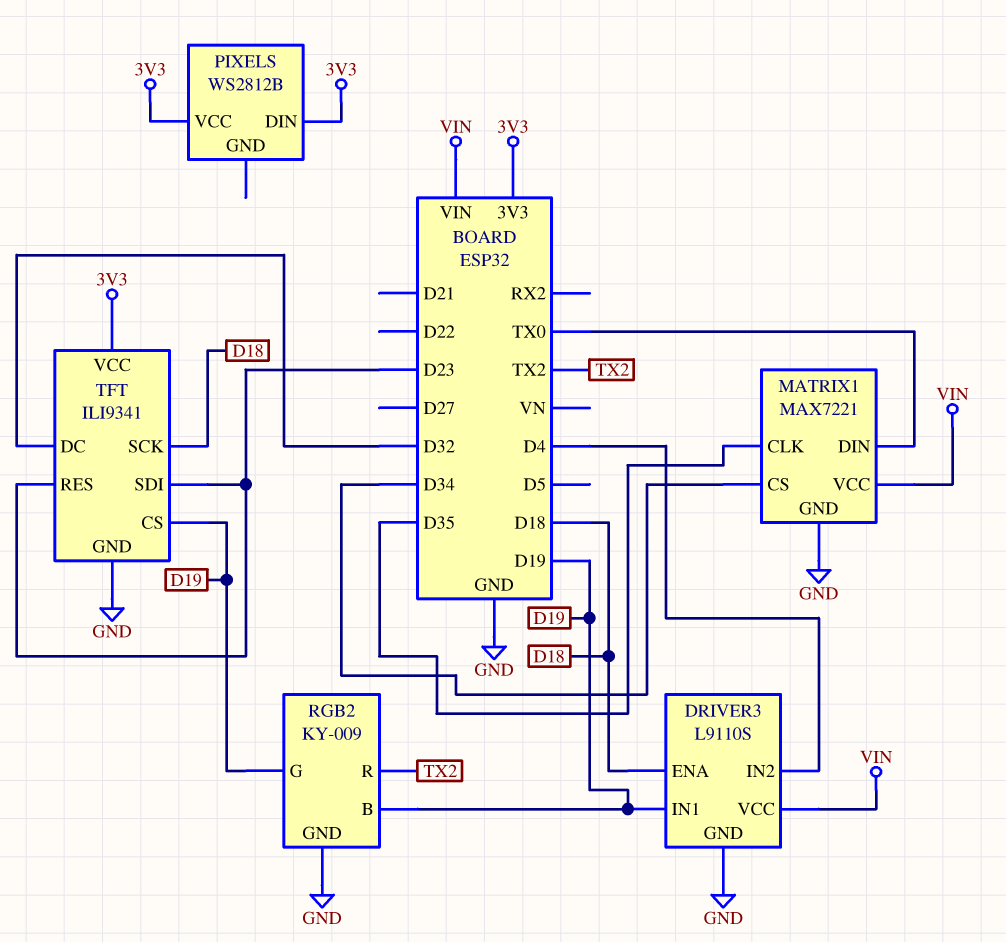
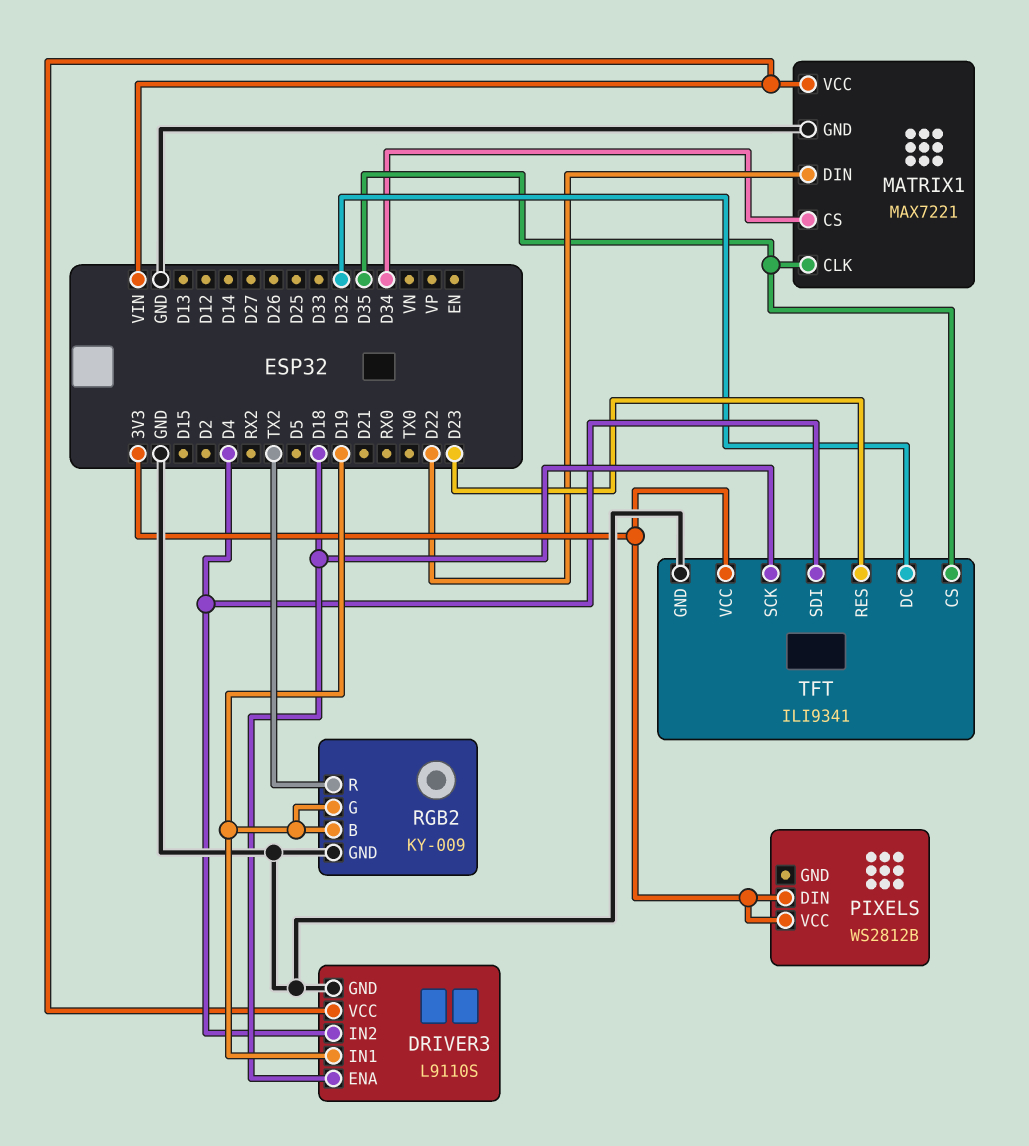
MATRIX1 pin DIN: TX0 -> D22
TFT pin CS: D19 -> D35
TFT pin SDI: D23 -> D4

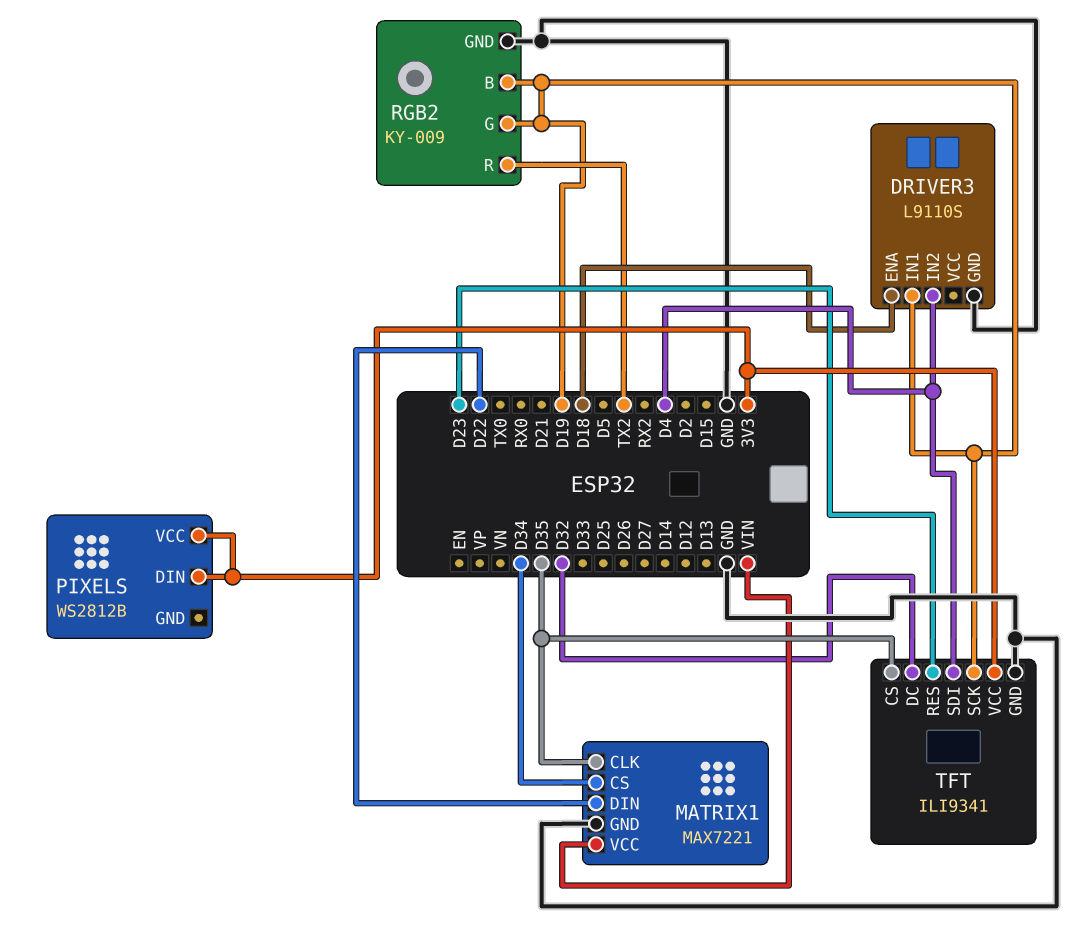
DRIVER3 pin VCC: VIN -> none
TFT pin SCK: D18 -> D19

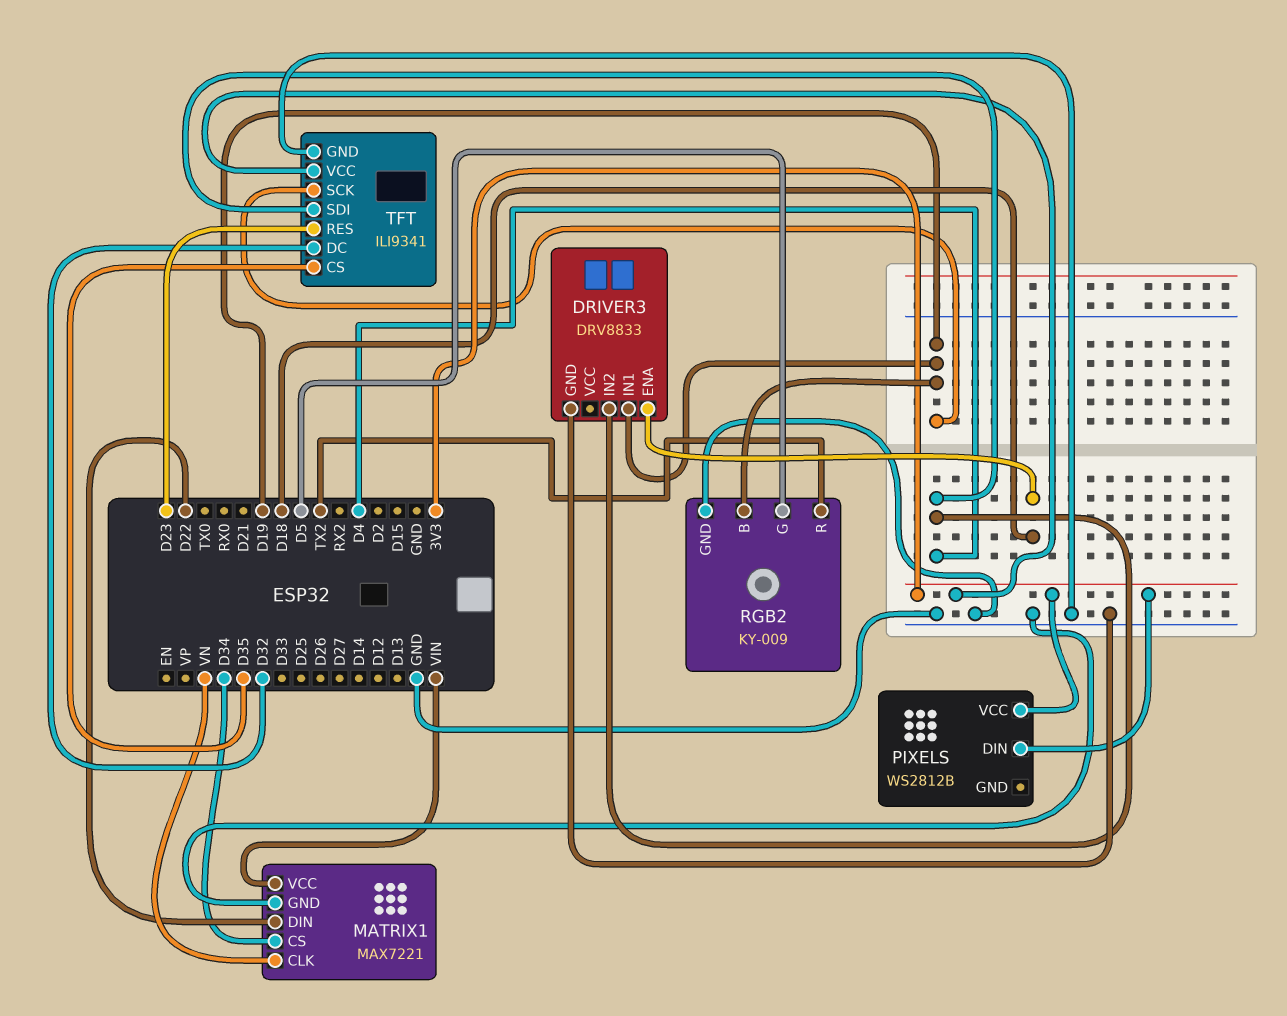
DRIVER3: L9110S -> DRV8833
MATRIX1 pin CLK: D35 -> VN
RGB2 pin G: D19 -> D5

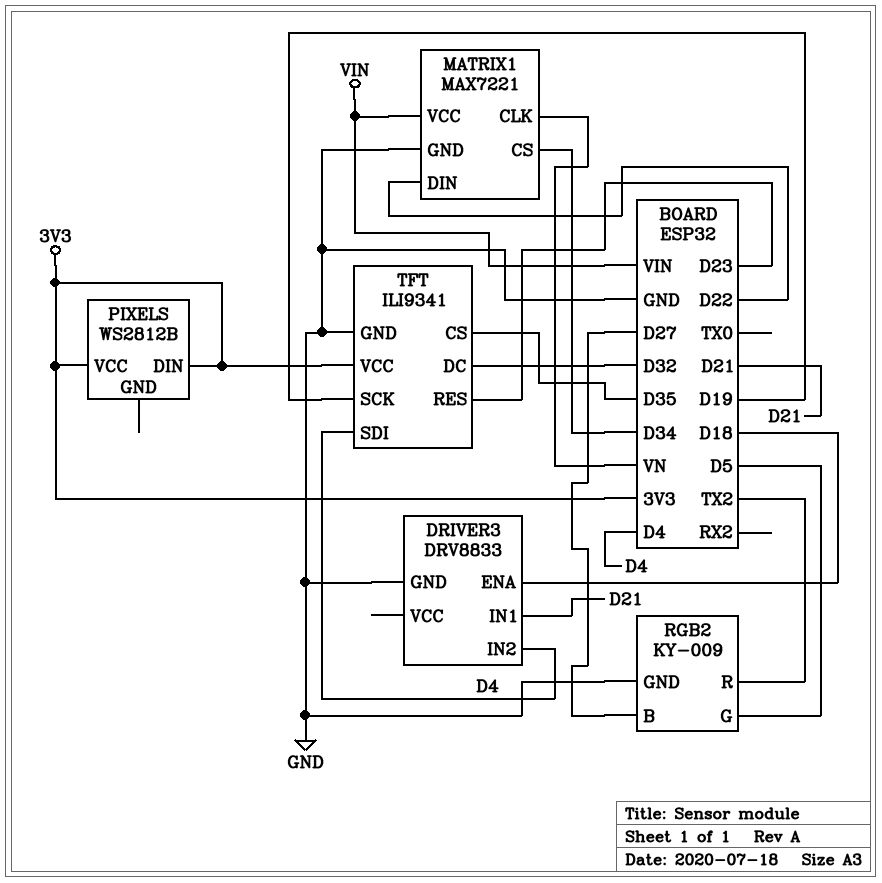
DRIVER3 pin IN1: D19 -> D21
RGB2 pin B: D19 -> D27

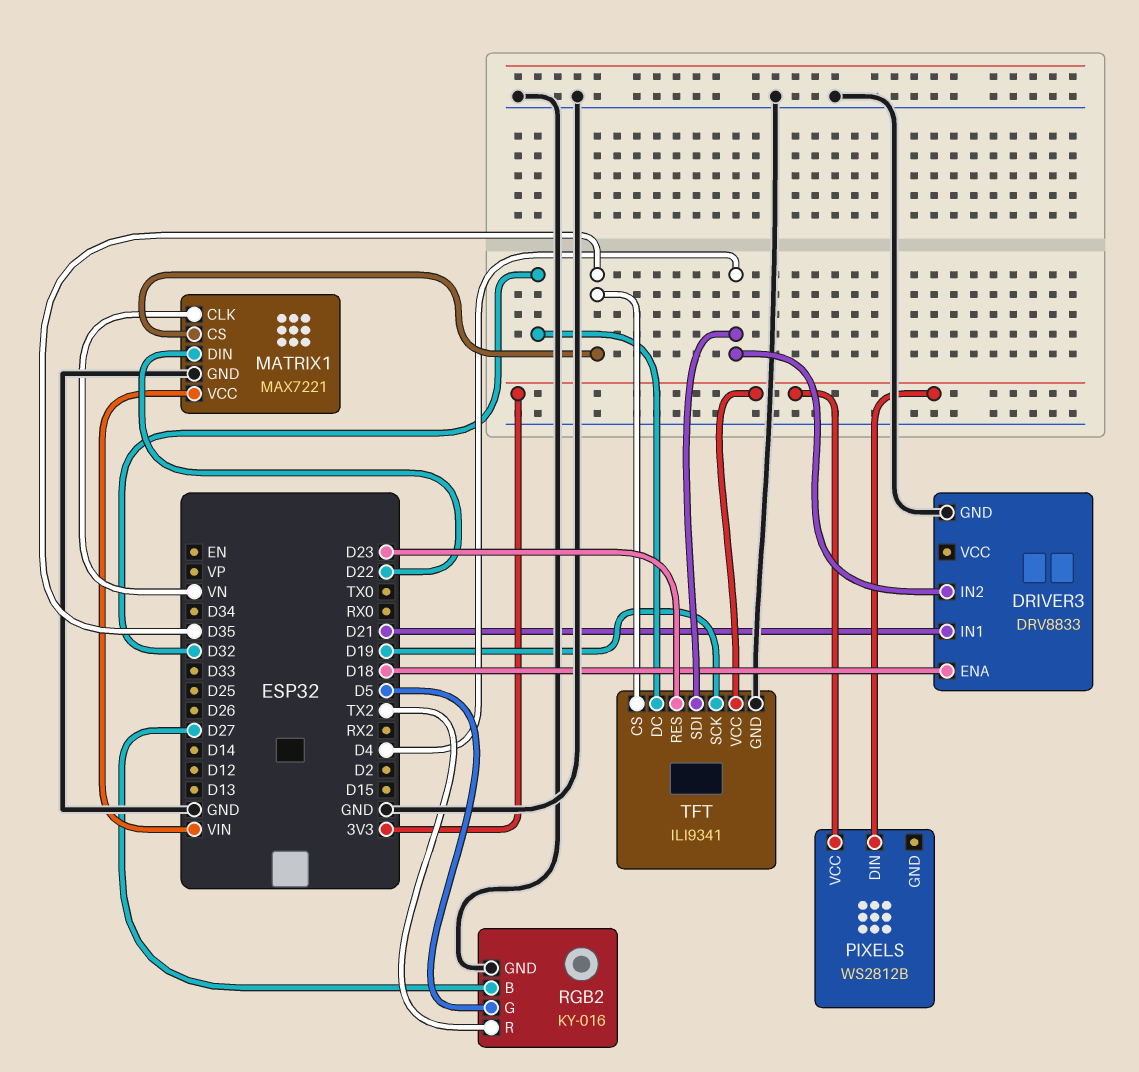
MATRIX1 pin CS: D34 -> D35
RGB2: KY-009 -> KY-016

